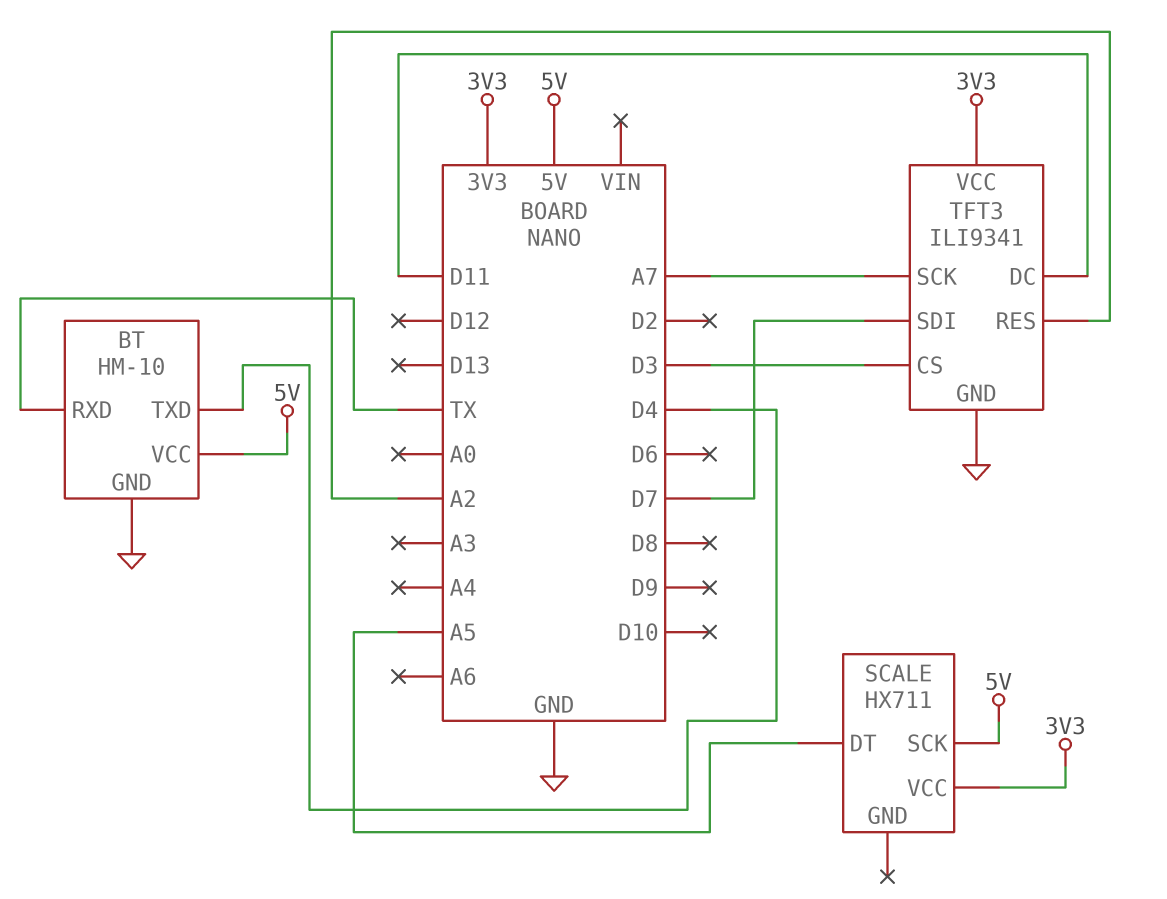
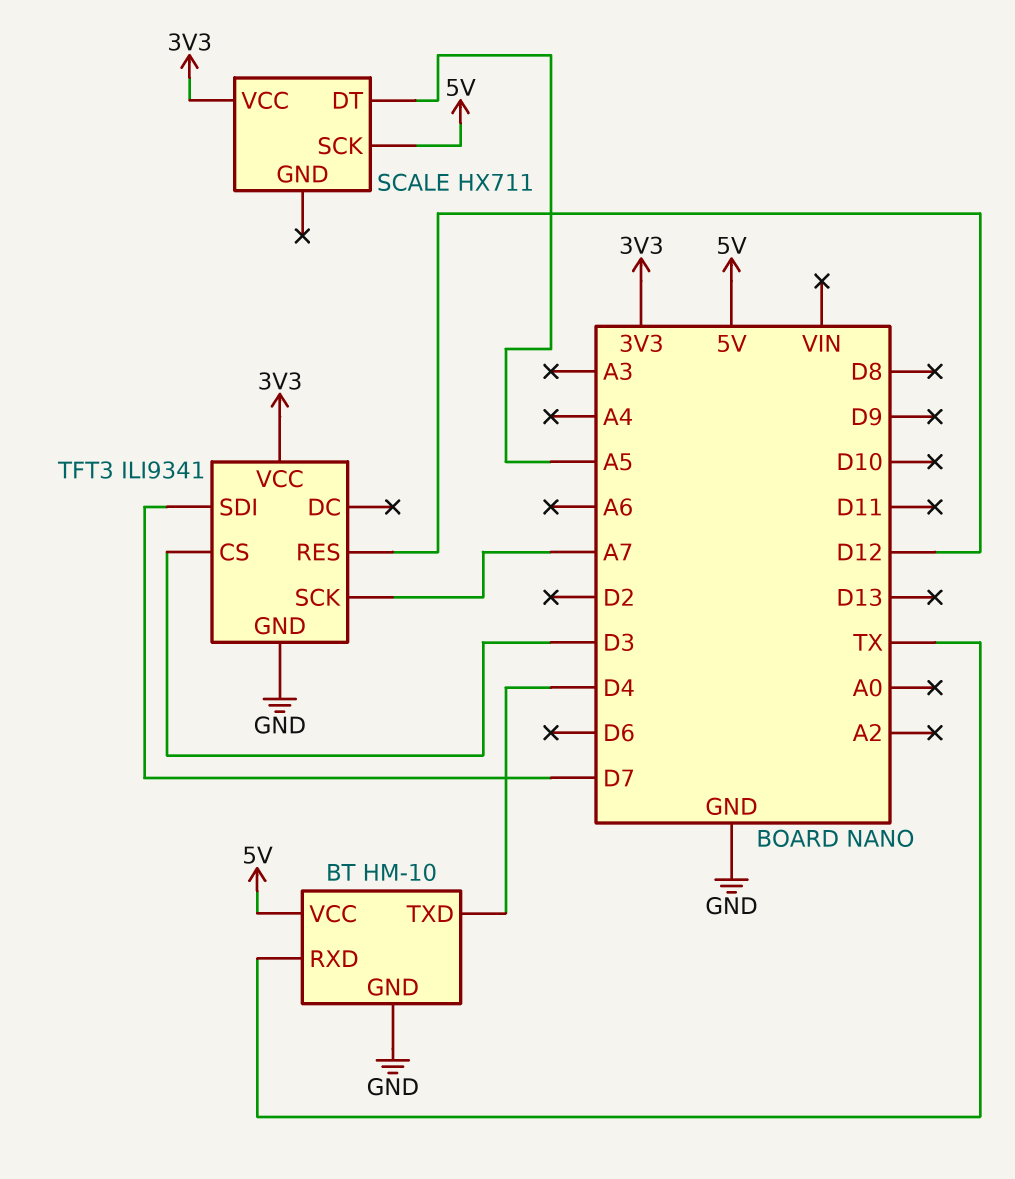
TFT3 pin DC: D11 -> none
TFT3 pin RES: A2 -> D12

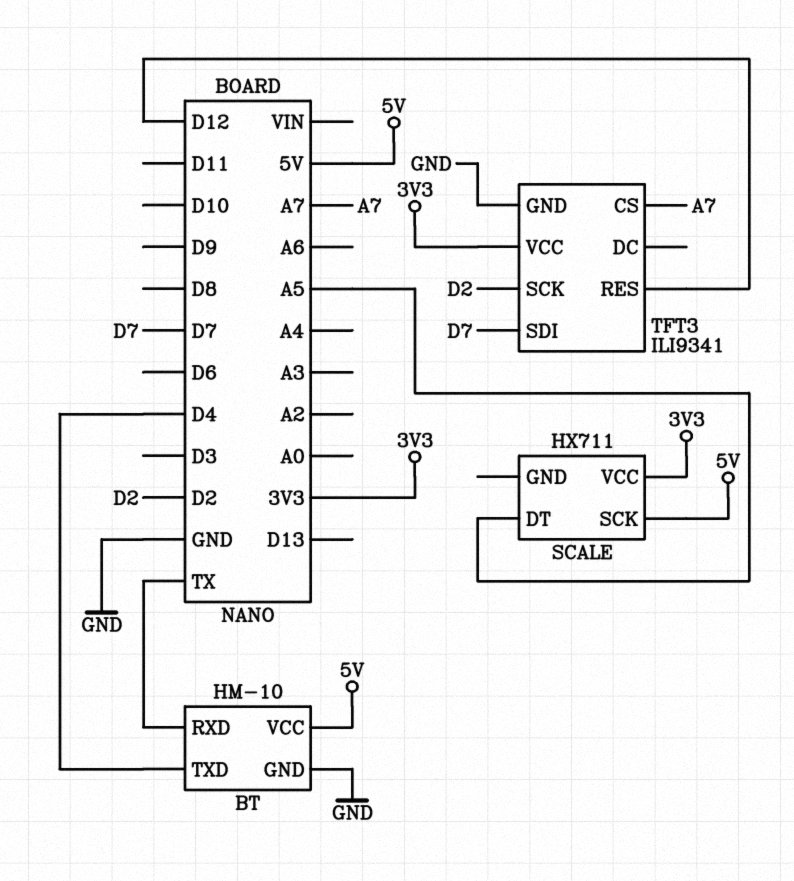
TFT3 pin CS: D3 -> A7
TFT3 pin SCK: A7 -> D2

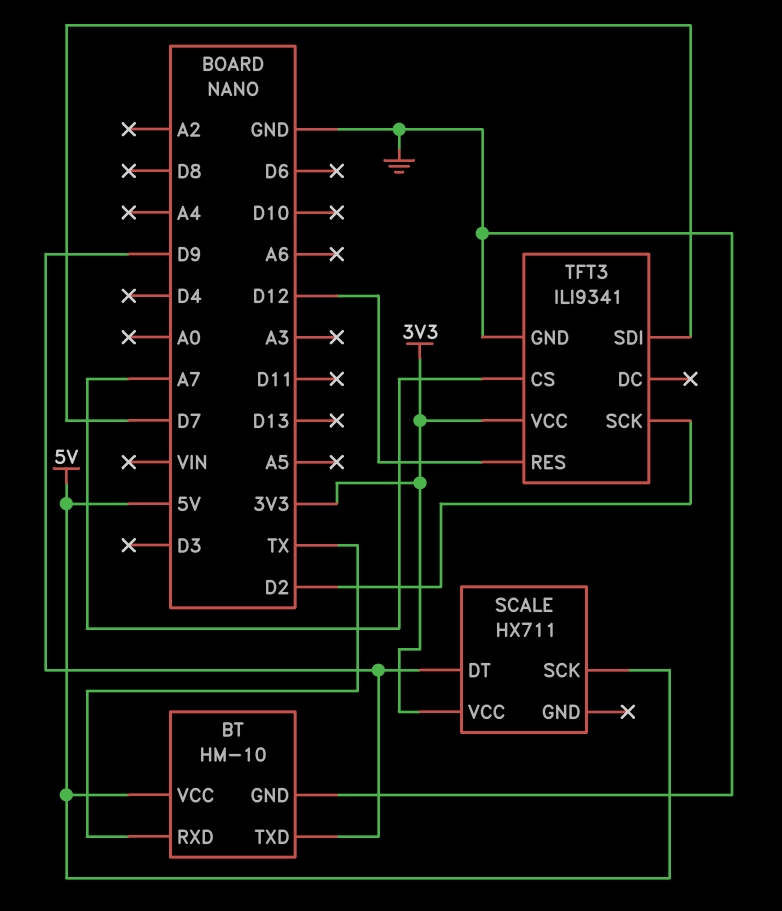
BT pin TXD: D4 -> D9
SCALE pin DT: A5 -> D9

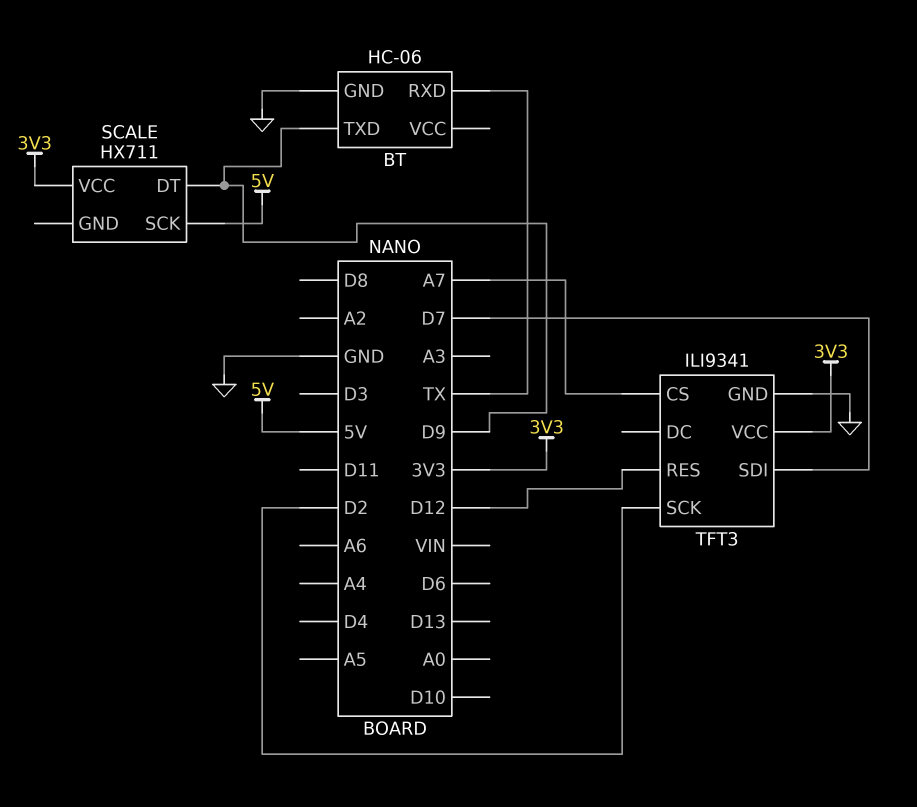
BT: HM-10 -> HC-06
BT pin VCC: 5V -> none

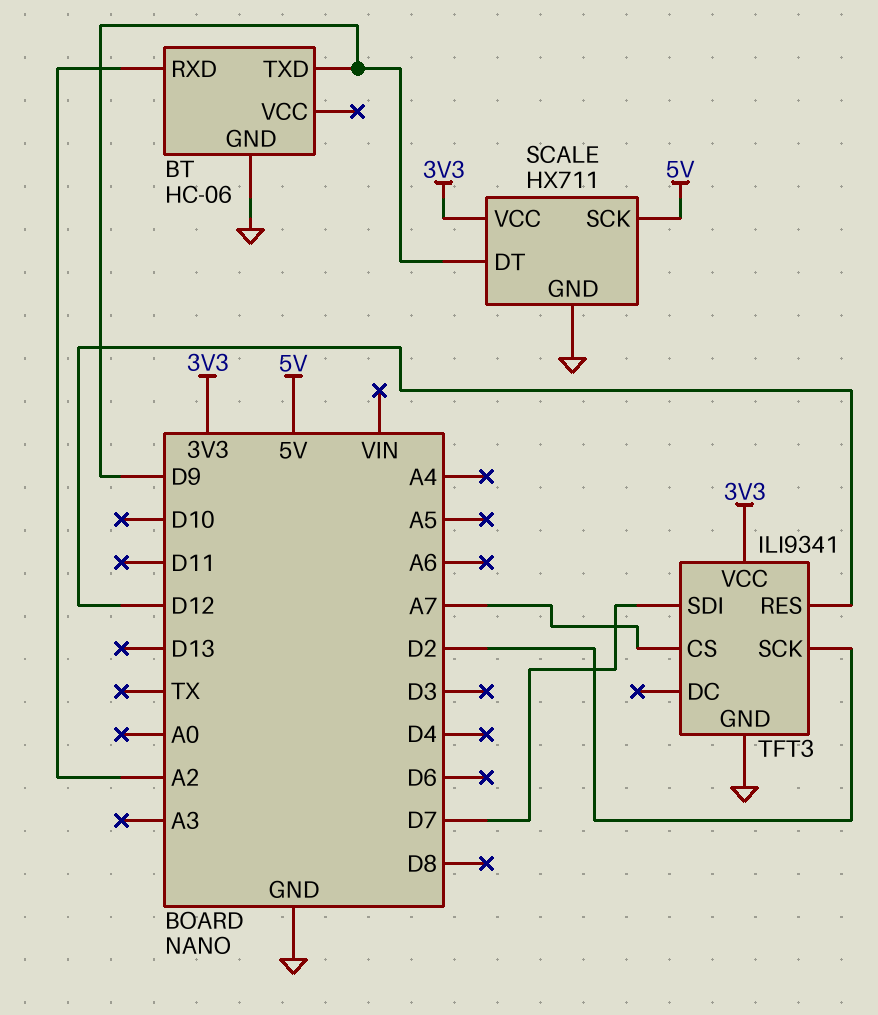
BT pin RXD: TX -> A2
SCALE pin GND: none -> GND

